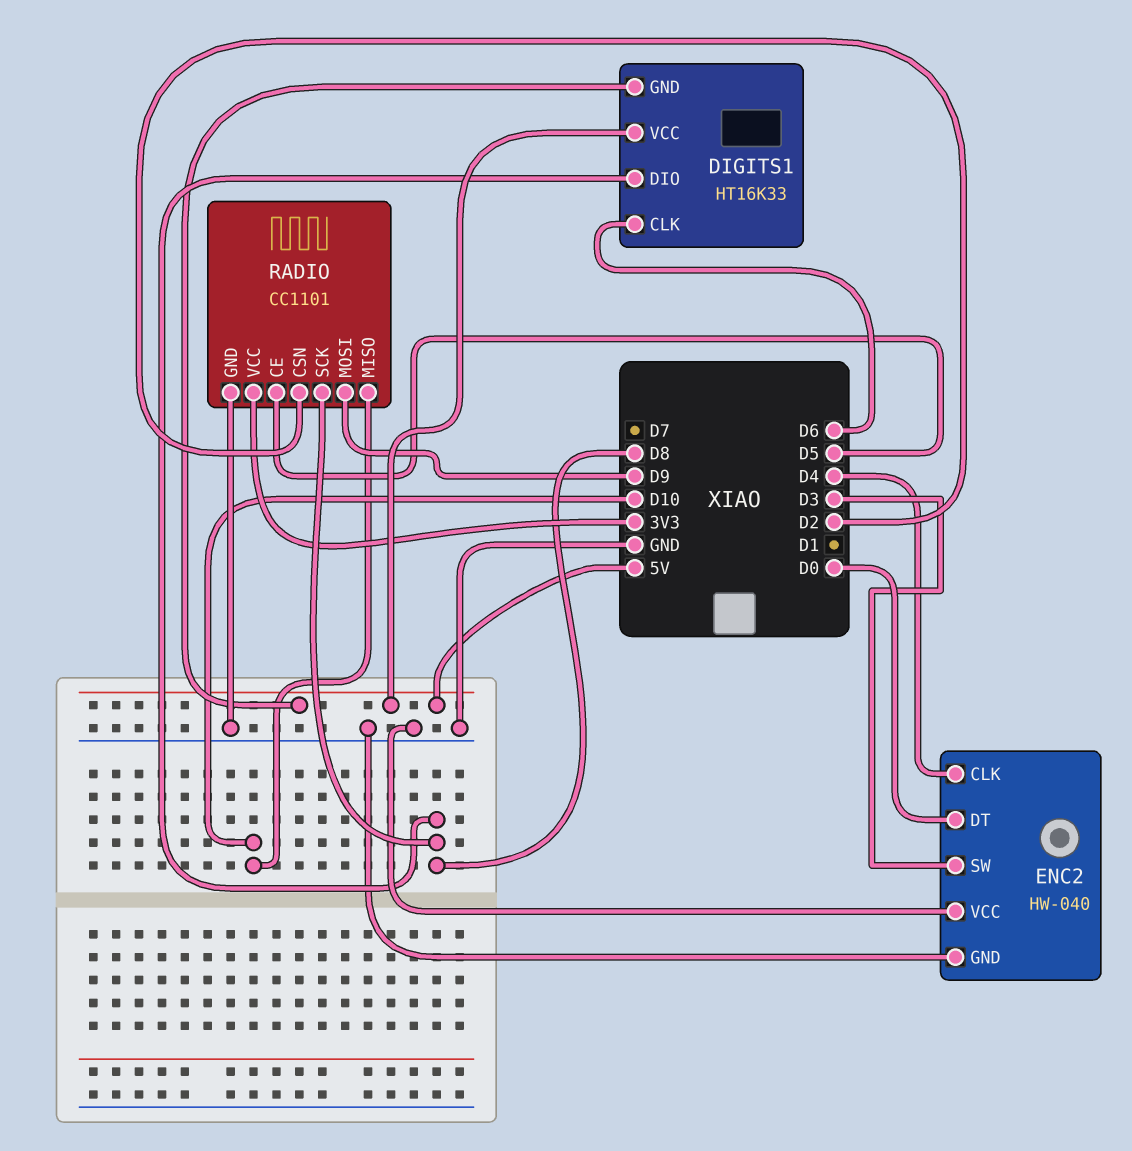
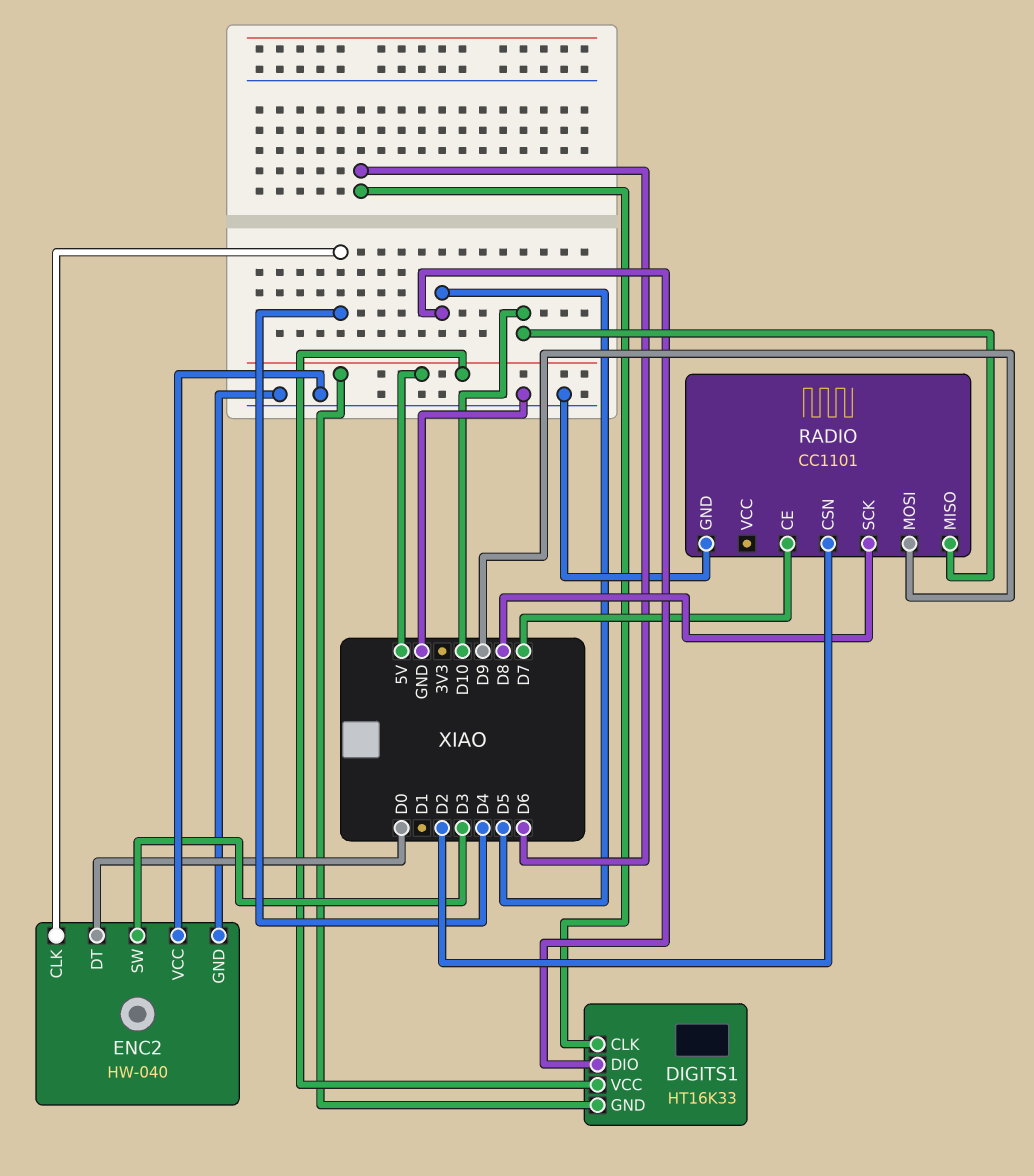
DIGITS1 pin DIO: D8 -> D5
RADIO pin CE: D5 -> D7
RADIO pin VCC: 3V3 -> none

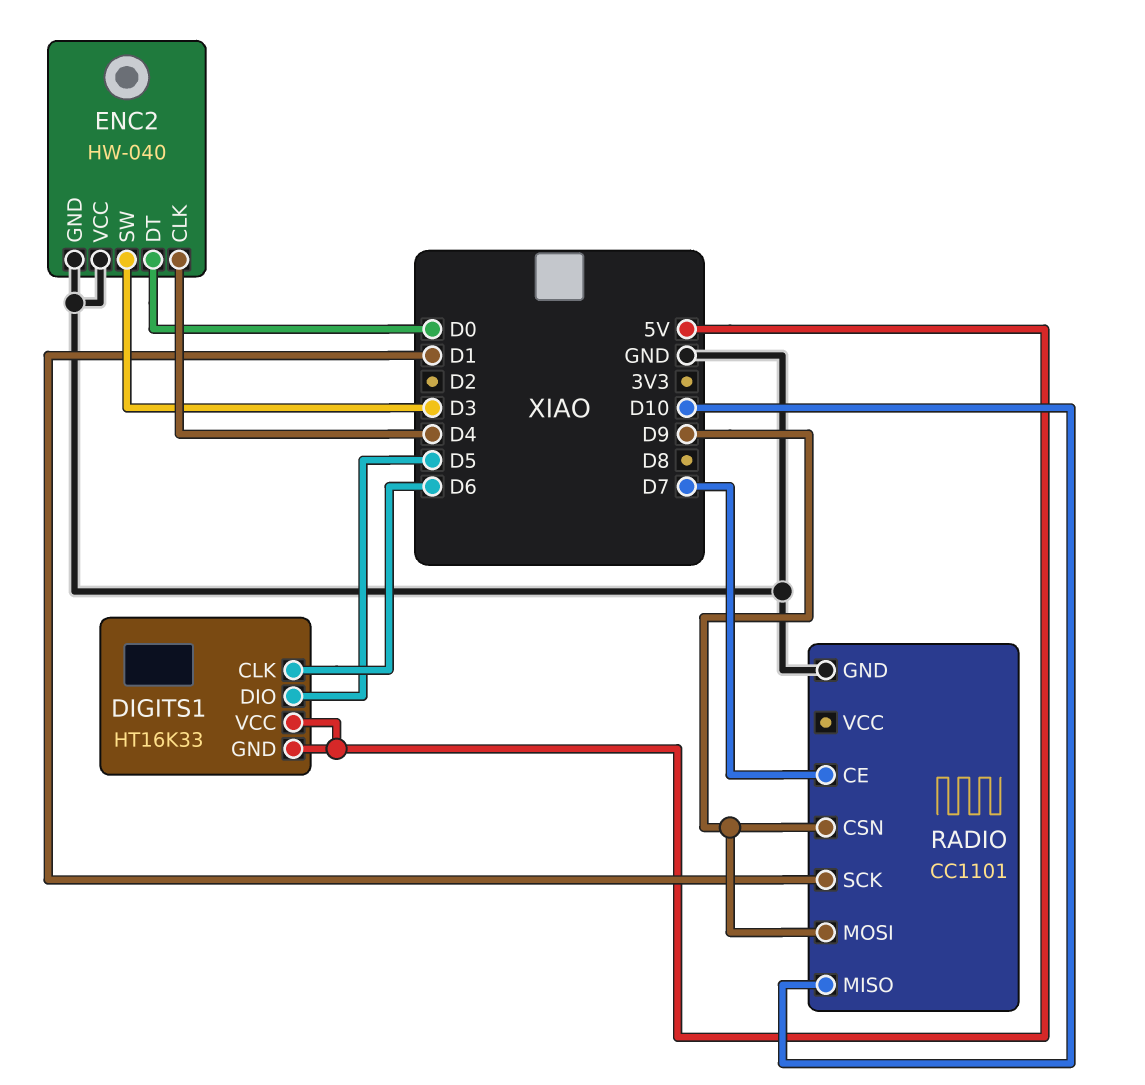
RADIO pin CSN: D2 -> D9
RADIO pin SCK: D8 -> D1

